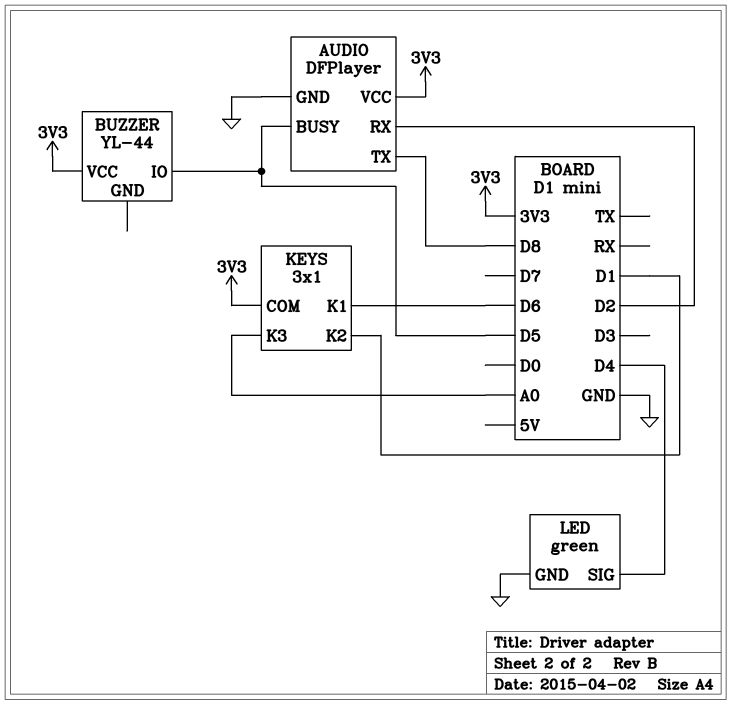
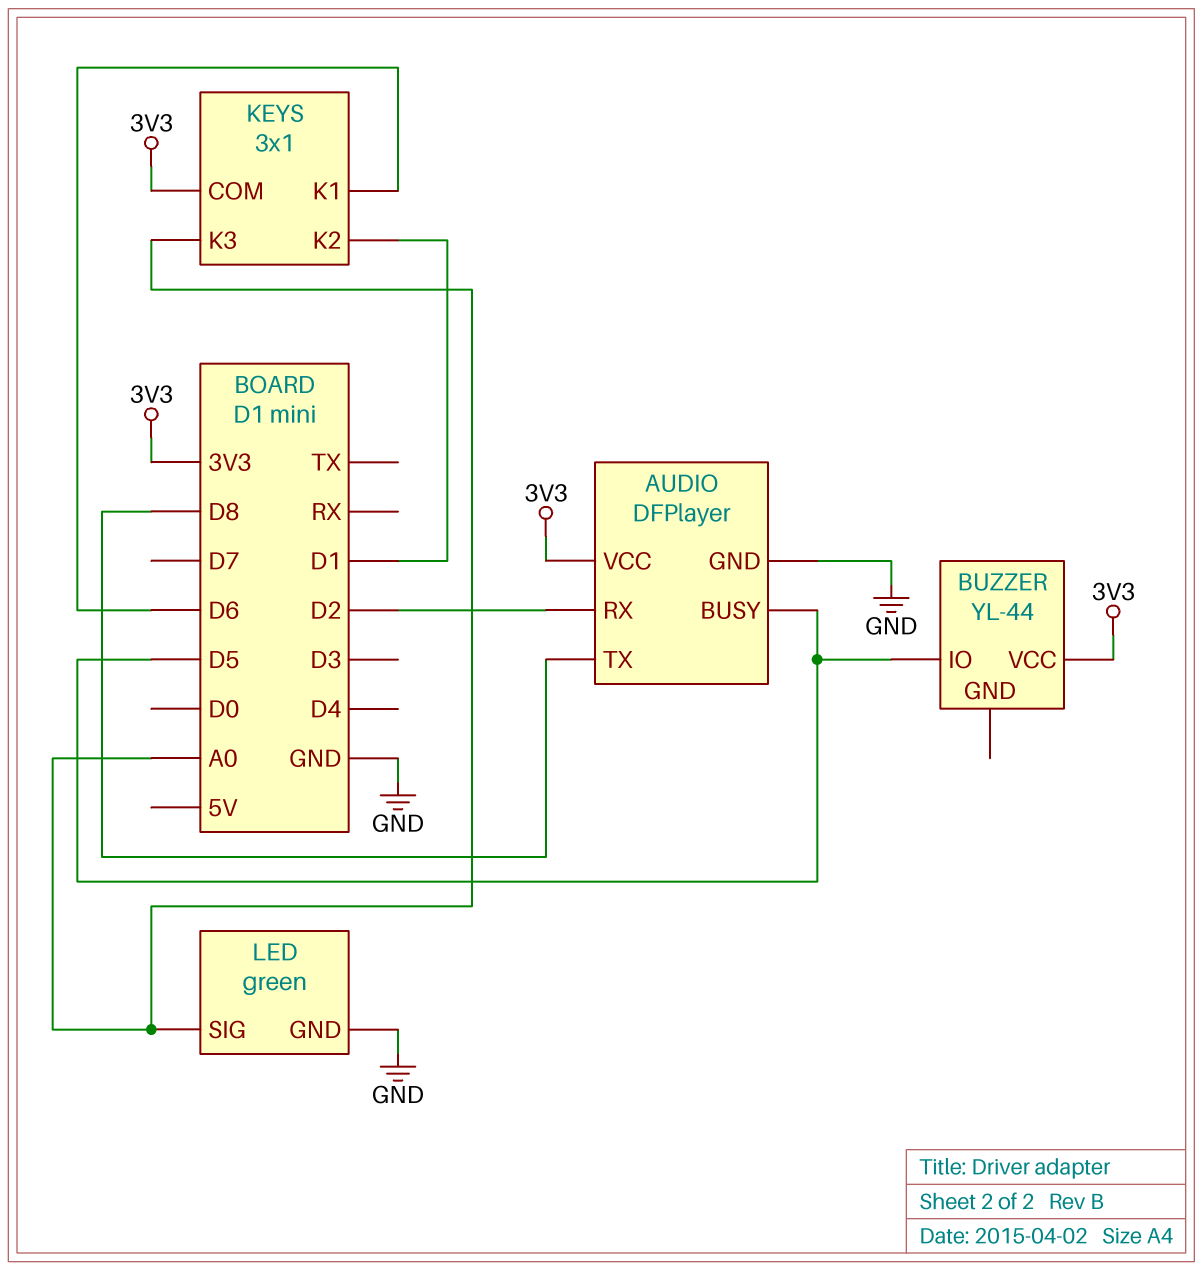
LED pin SIG: D4 -> A0

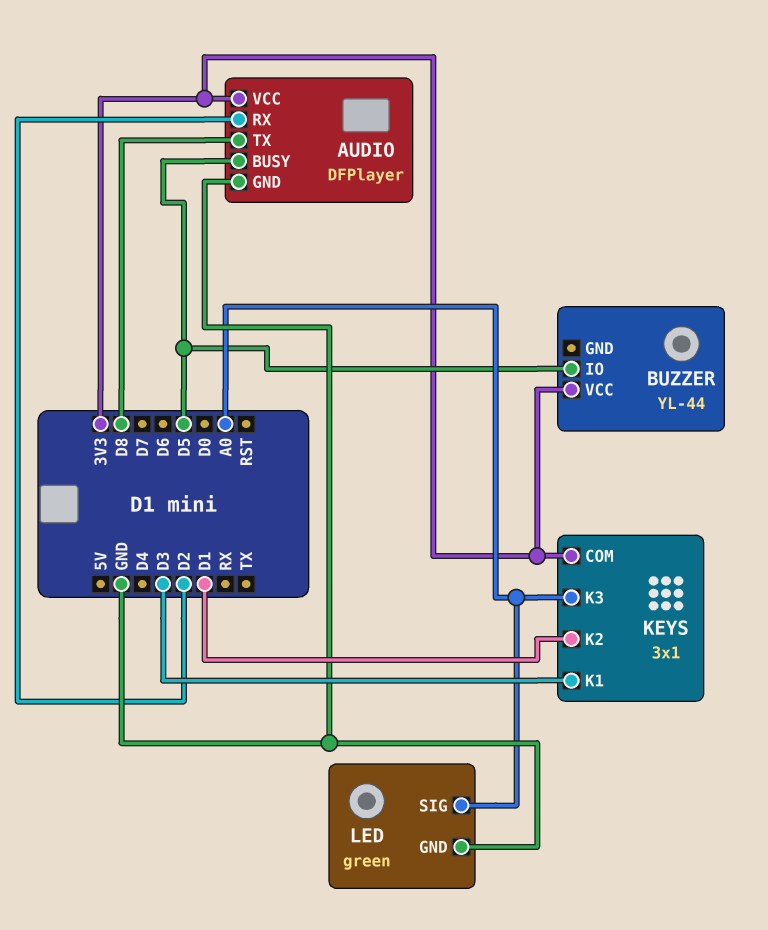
KEYS pin K1: D6 -> D3

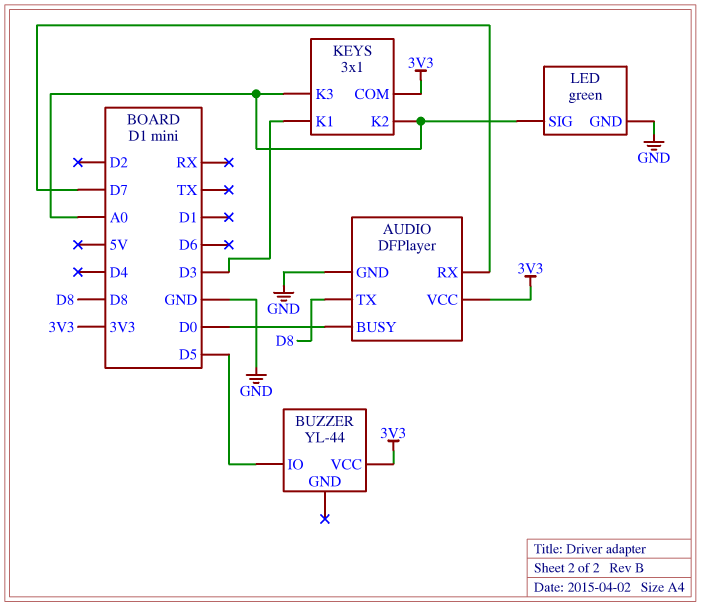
AUDIO pin BUSY: D5 -> D0
AUDIO pin RX: D2 -> D7
KEYS pin K2: D1 -> A0

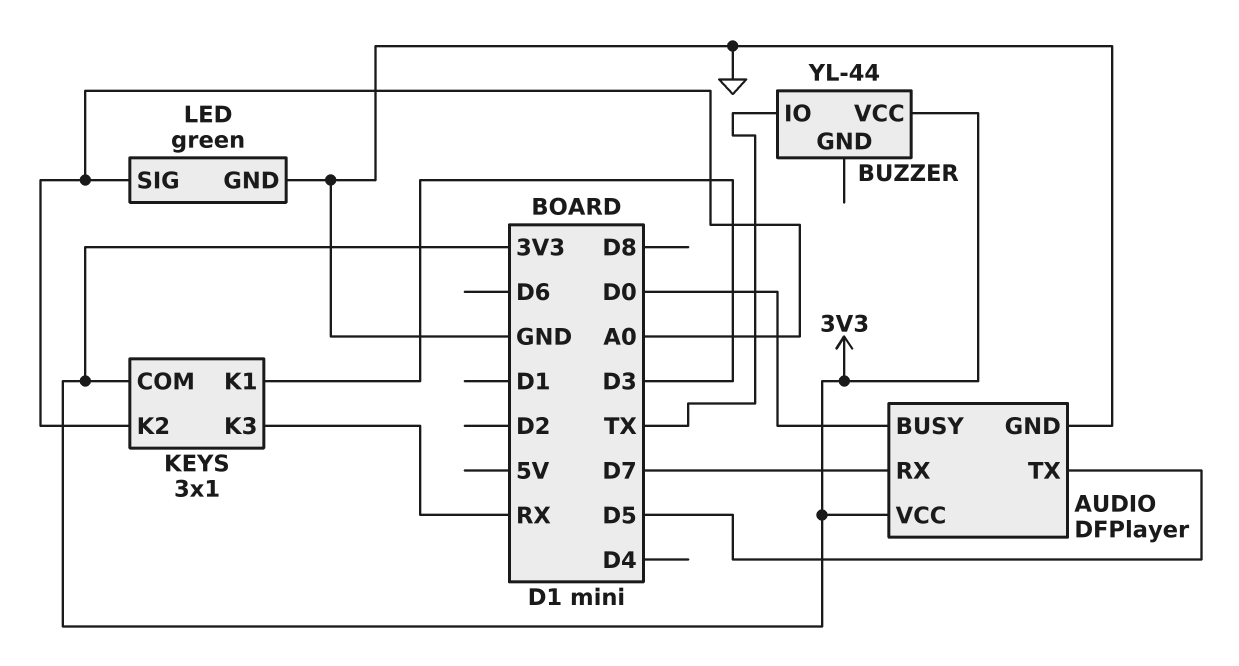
AUDIO pin TX: D8 -> D5
BUZZER pin IO: D5 -> TX
KEYS pin K3: A0 -> RX

